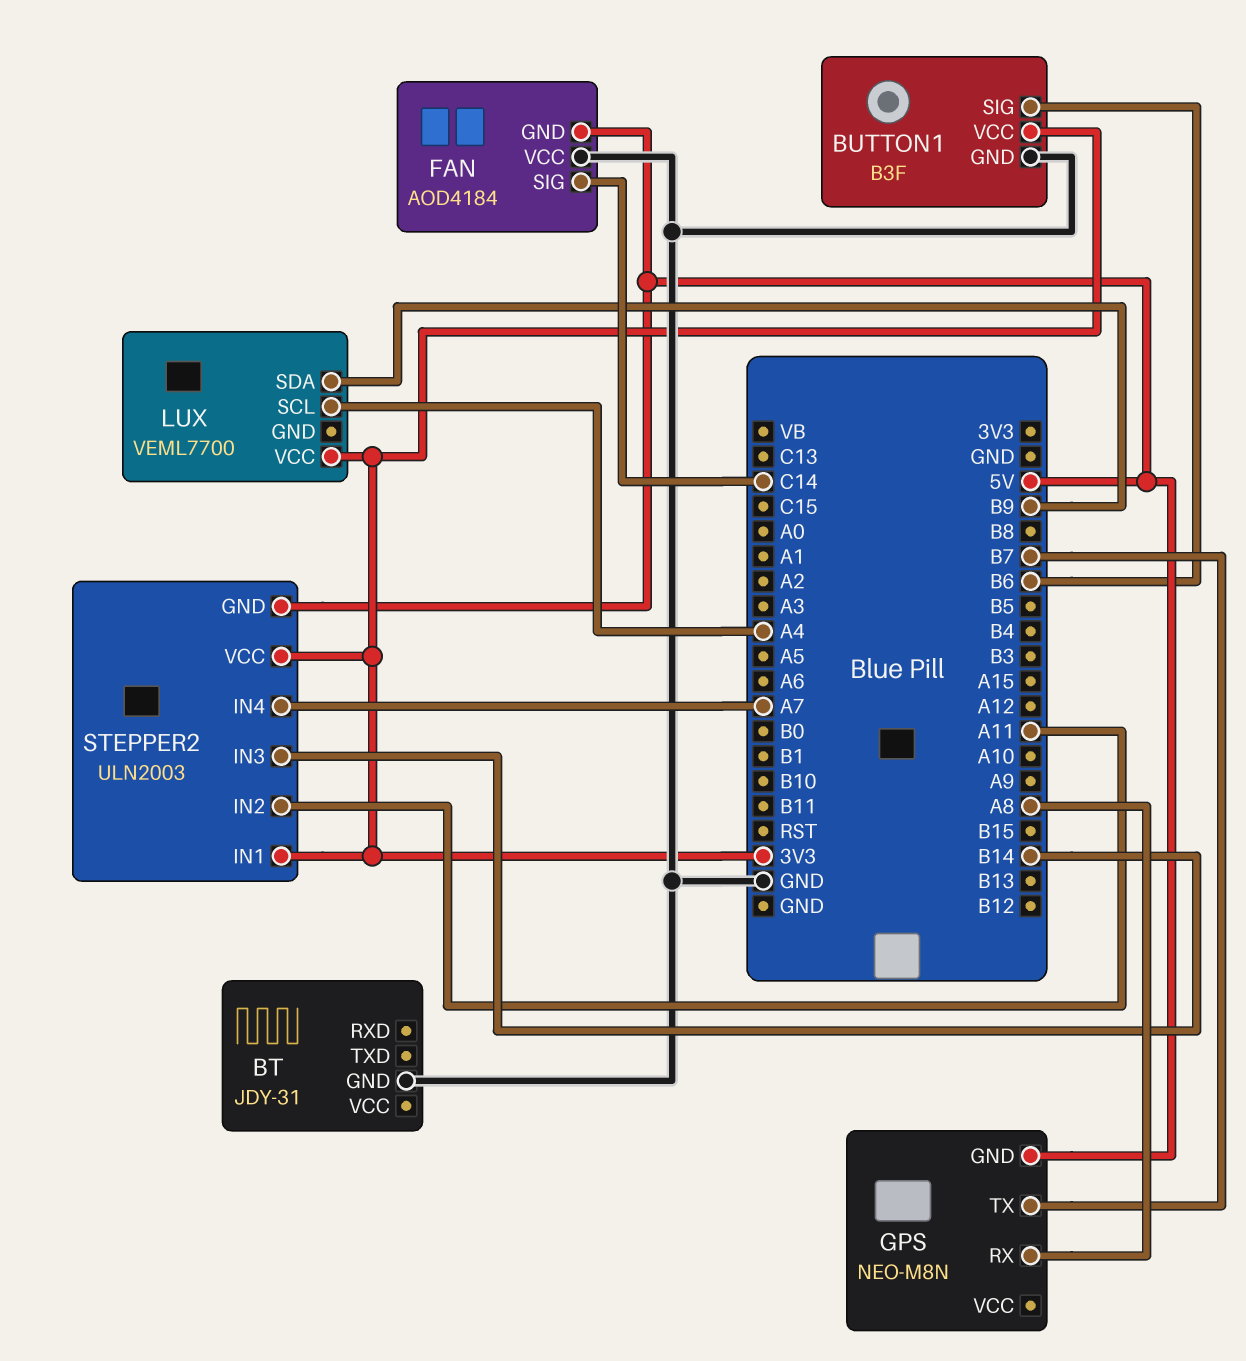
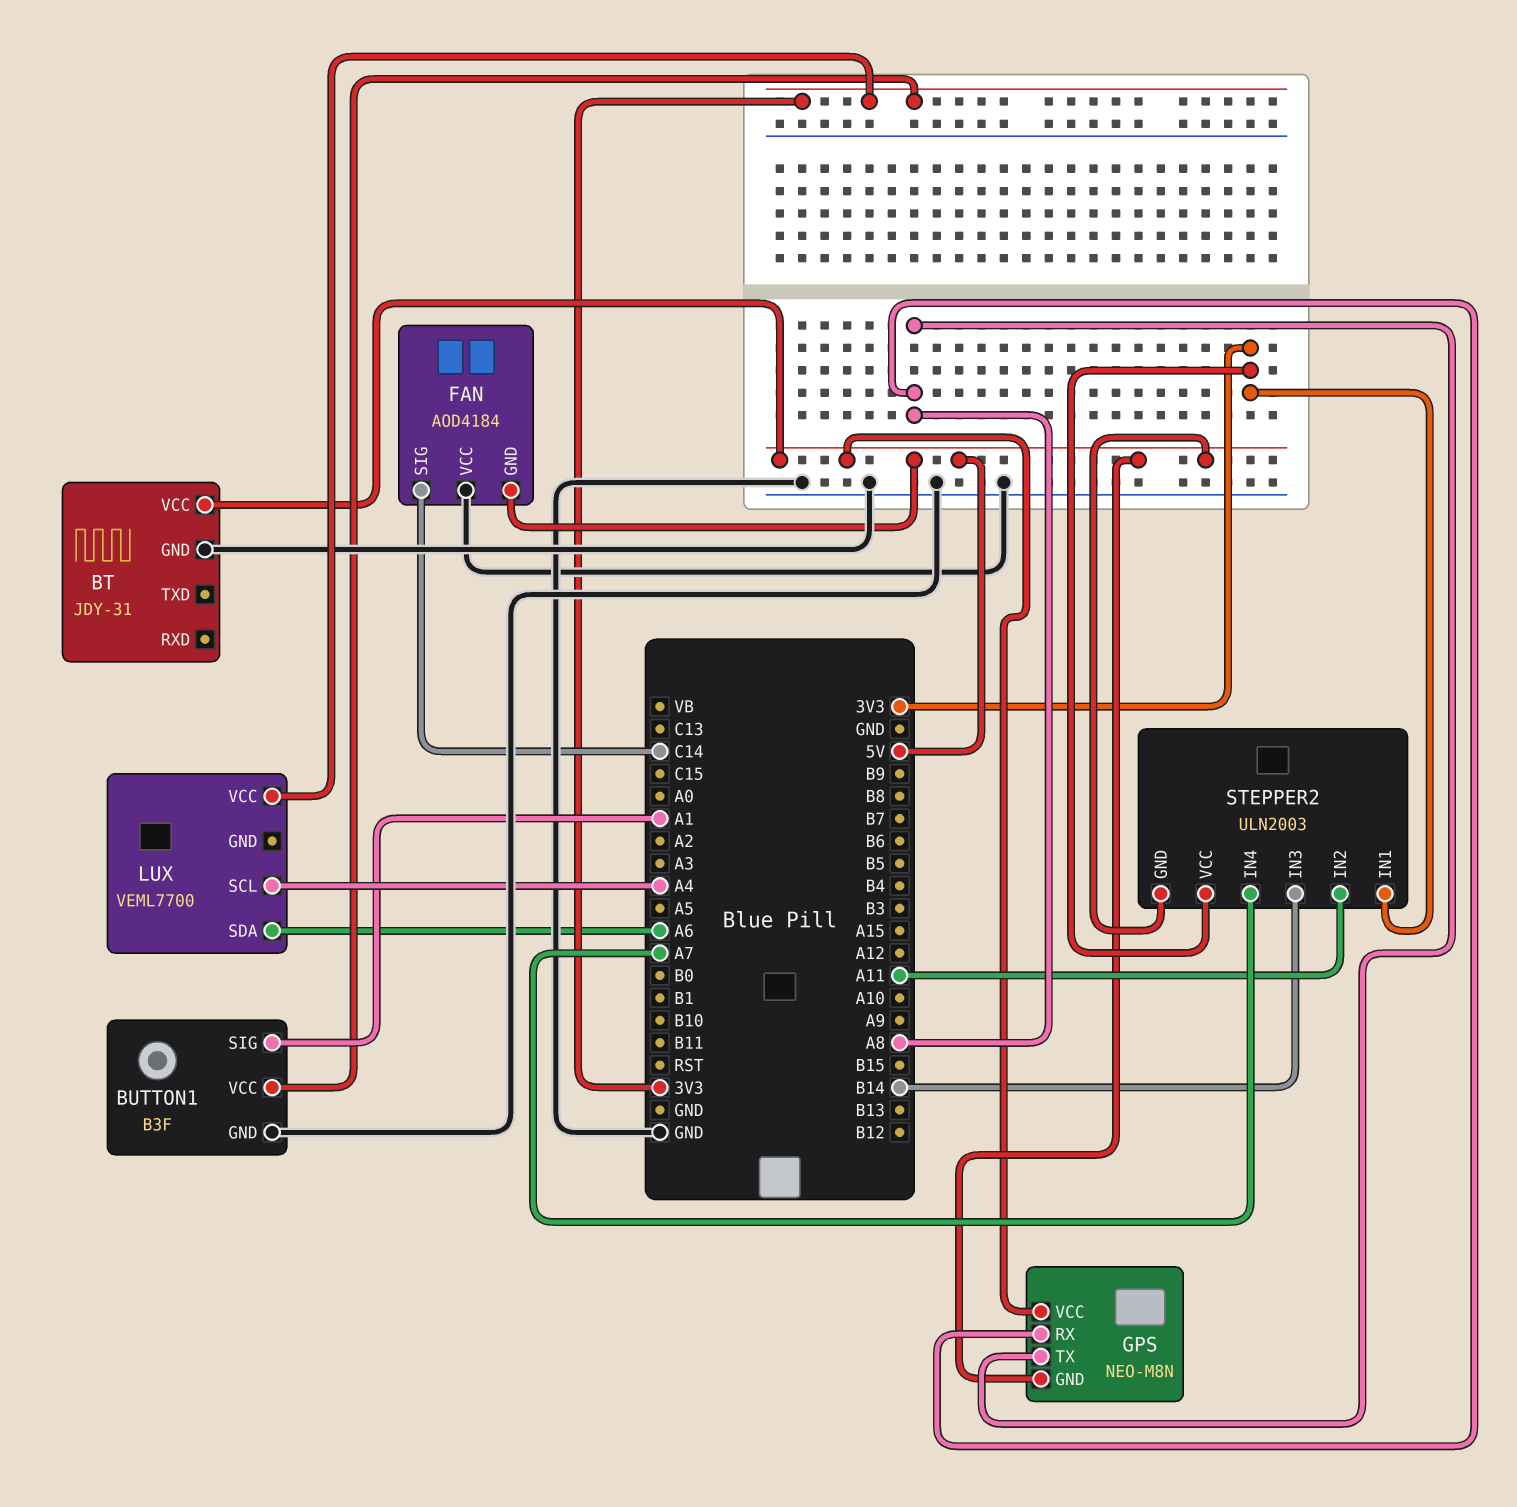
BT pin VCC: none -> 5V
BUTTON1 pin SIG: B6 -> A1
GPS pin TX: B7 -> A8
GPS pin VCC: none -> 5V
LUX pin SDA: B9 -> A6

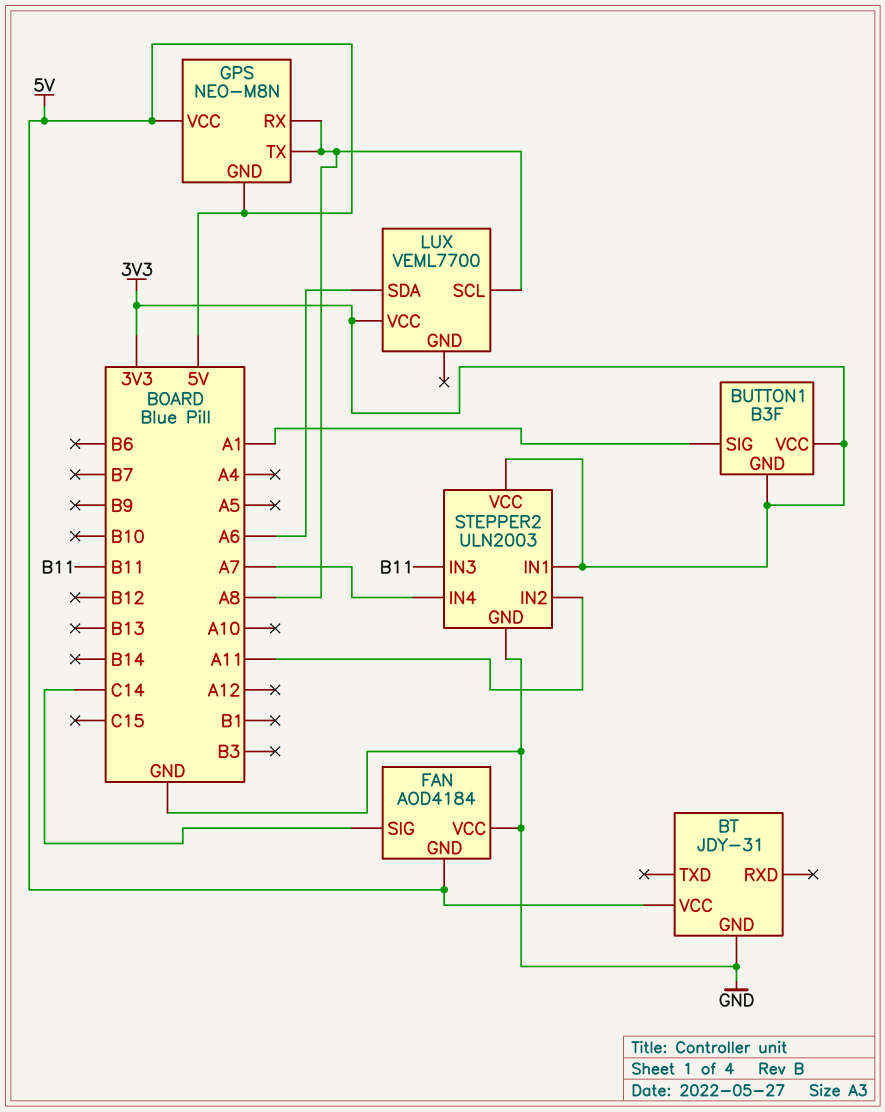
BUTTON1 pin GND: GND -> 3V3
LUX pin SCL: A4 -> A8
STEPPER2 pin GND: 5V -> GND
STEPPER2 pin IN3: B14 -> B11

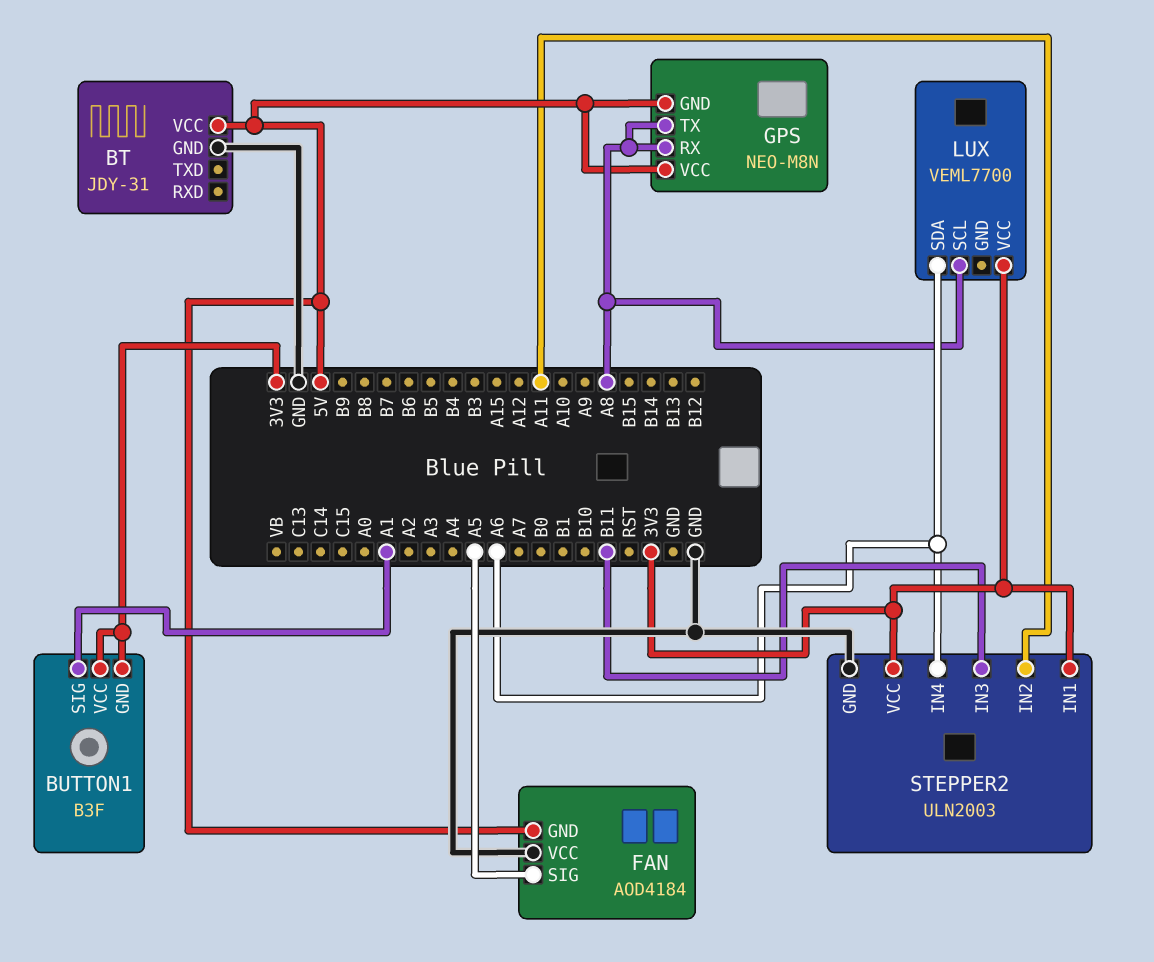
FAN pin SIG: C14 -> A5
STEPPER2 pin IN4: A7 -> A6

